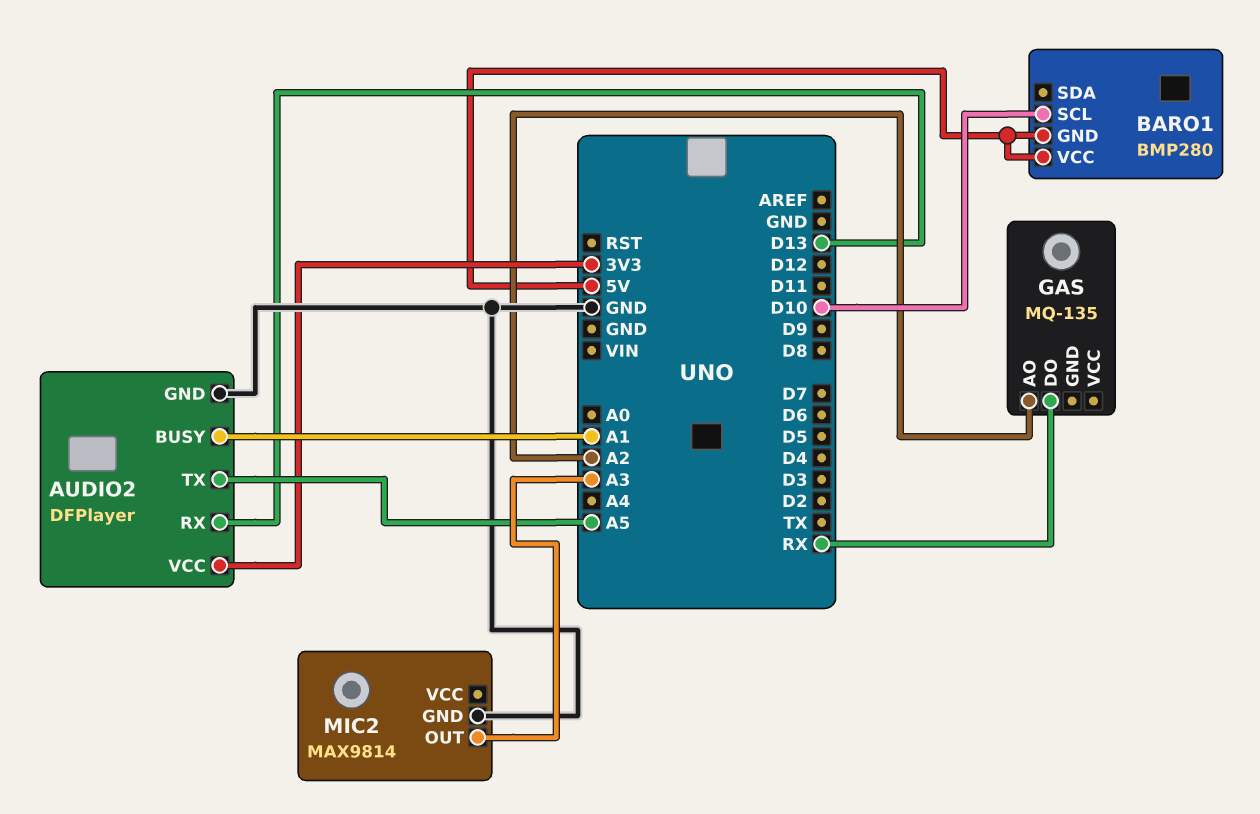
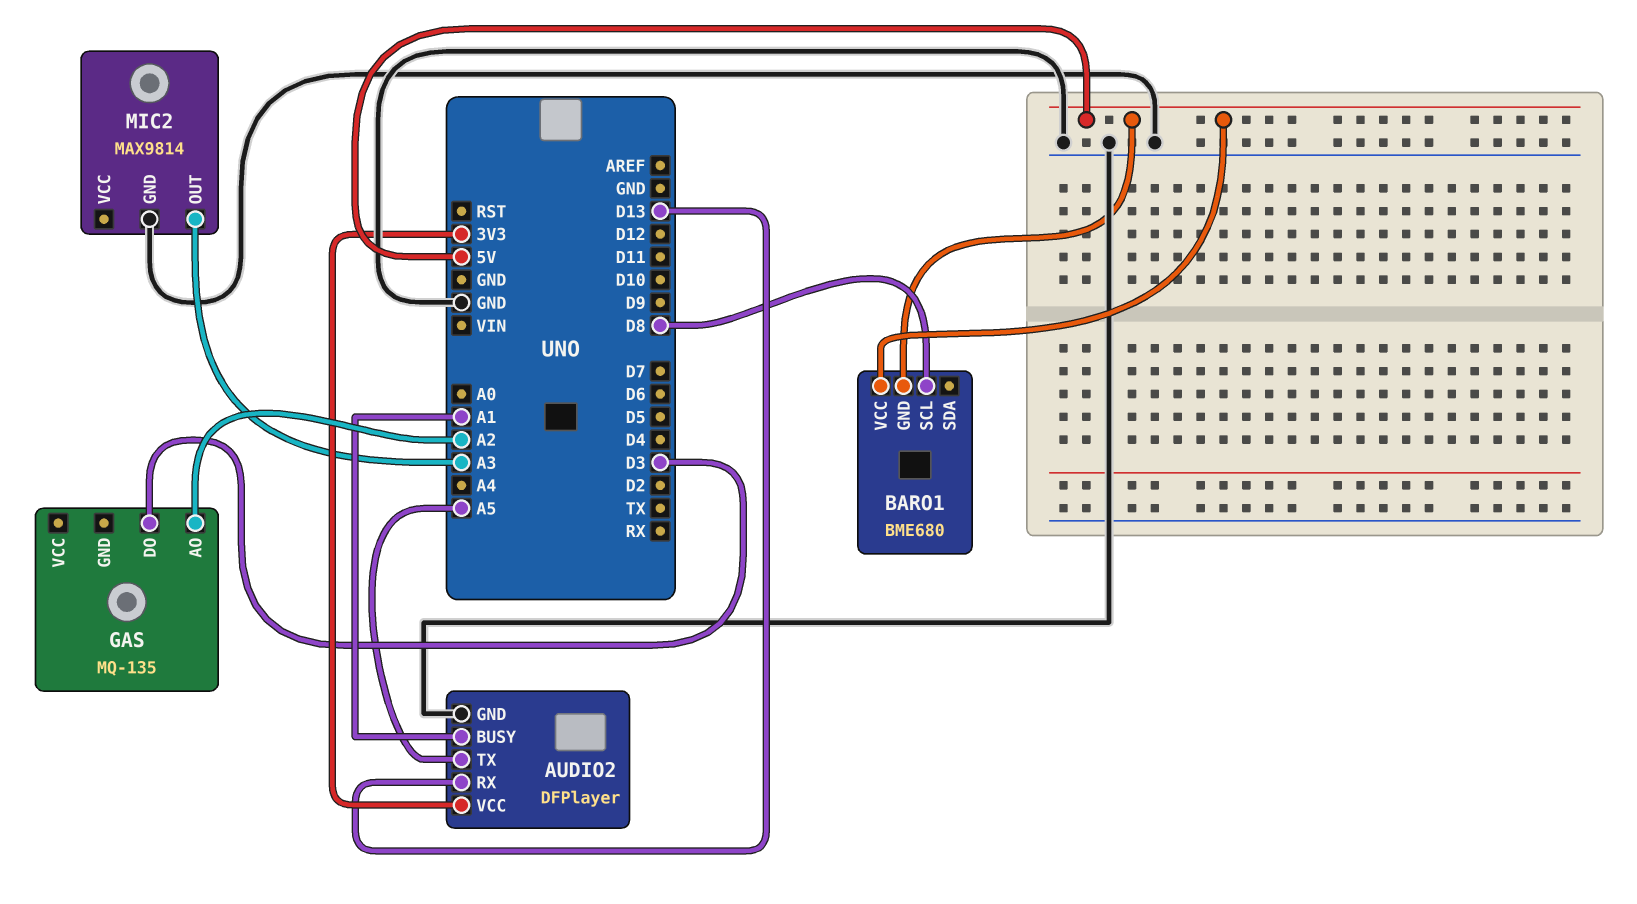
BARO1: BMP280 -> BME680
BARO1 pin SCL: D10 -> D8
GAS pin DO: RX -> D3

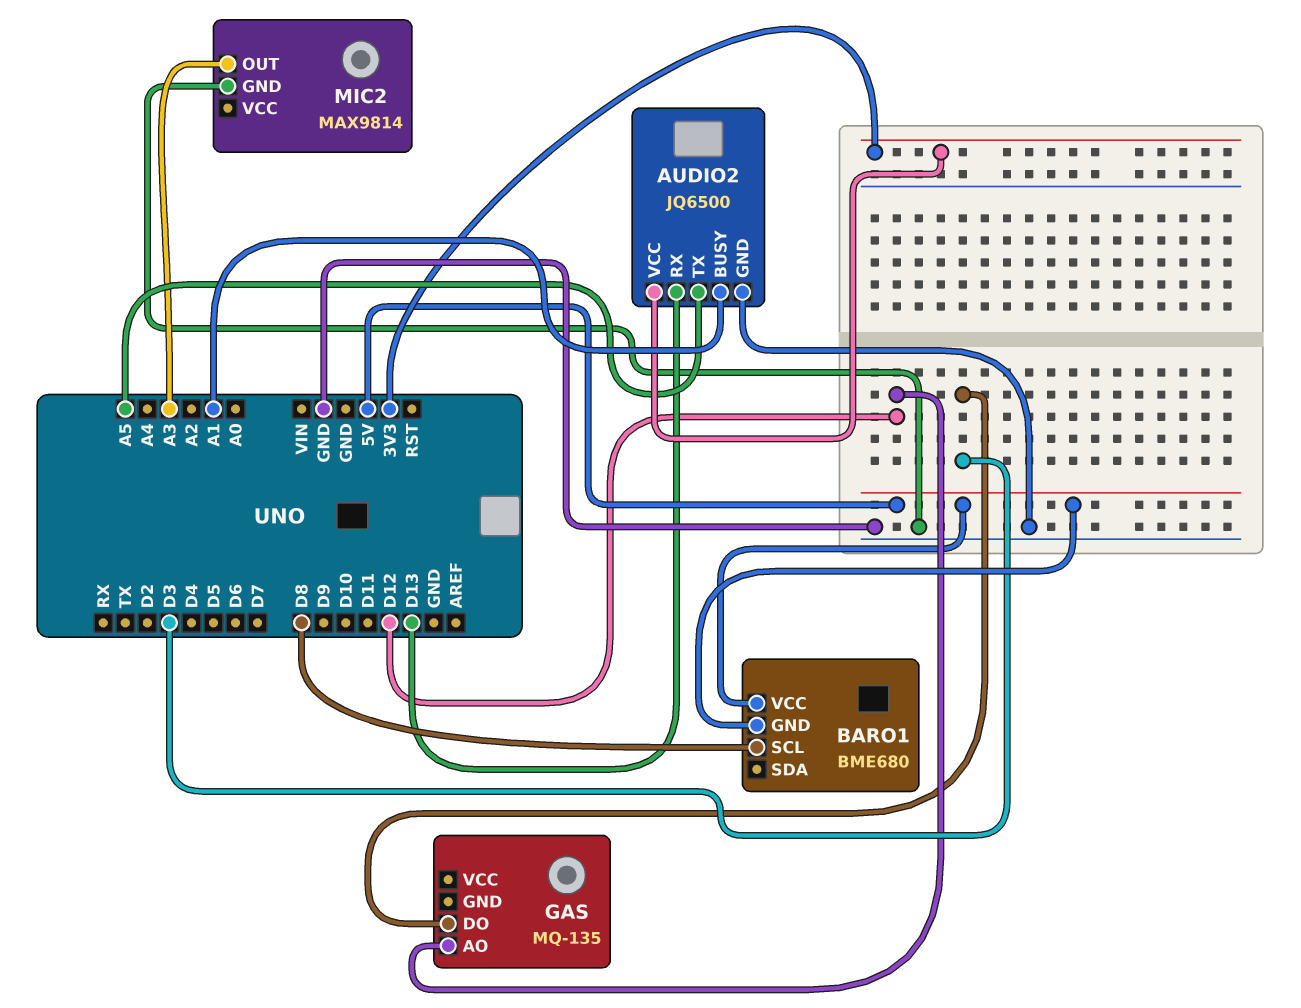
AUDIO2: DFPlayer -> JQ6500
GAS pin AO: A2 -> D12

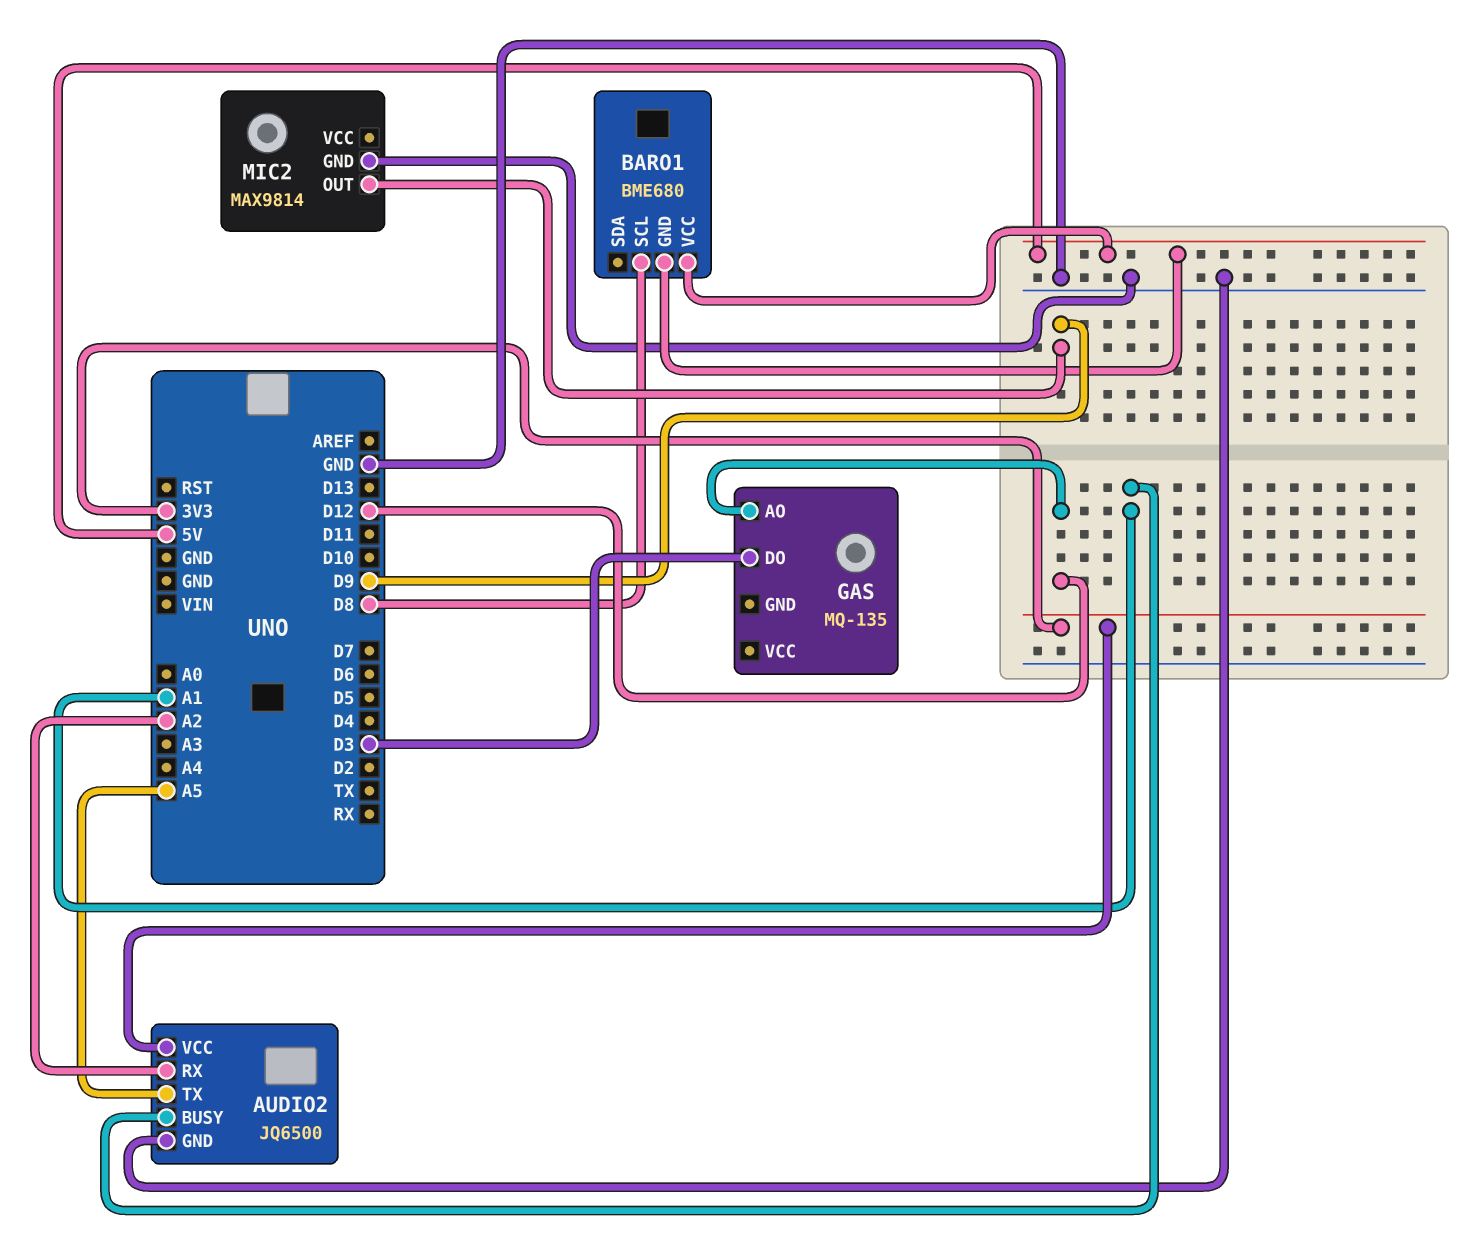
AUDIO2 pin RX: D13 -> A2
MIC2 pin OUT: A3 -> D9

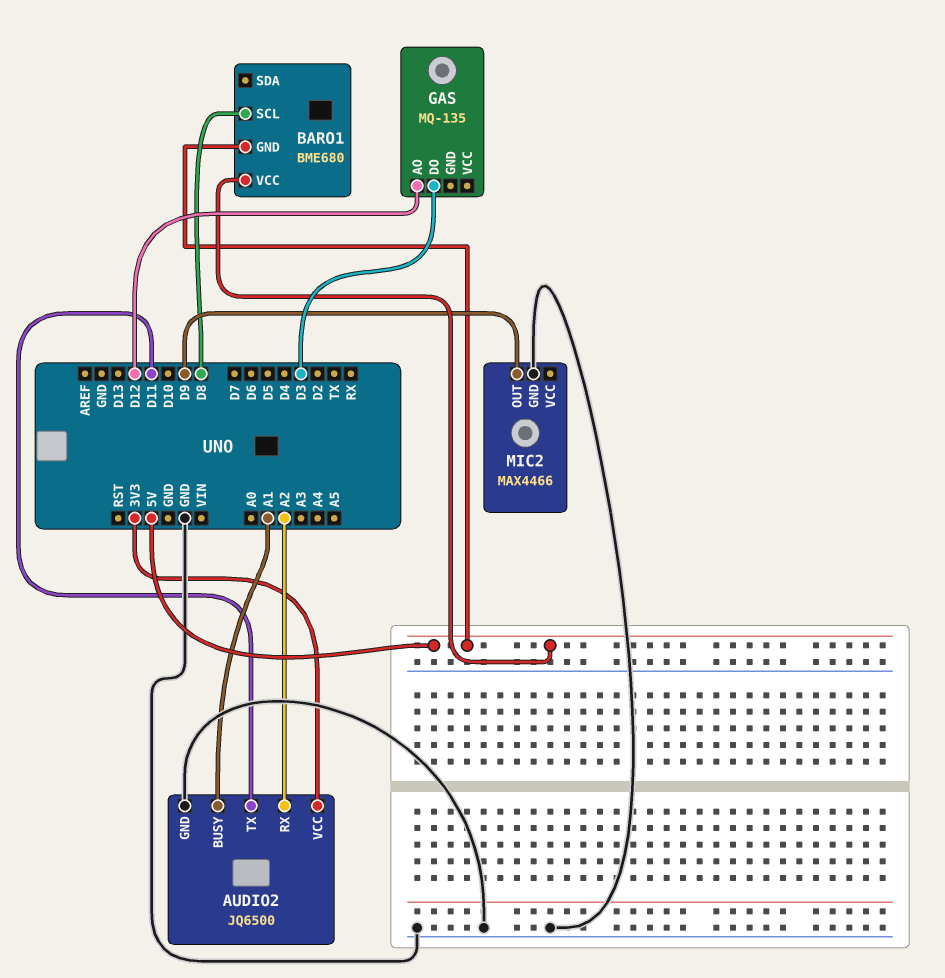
AUDIO2 pin TX: A5 -> D11
MIC2: MAX9814 -> MAX4466

